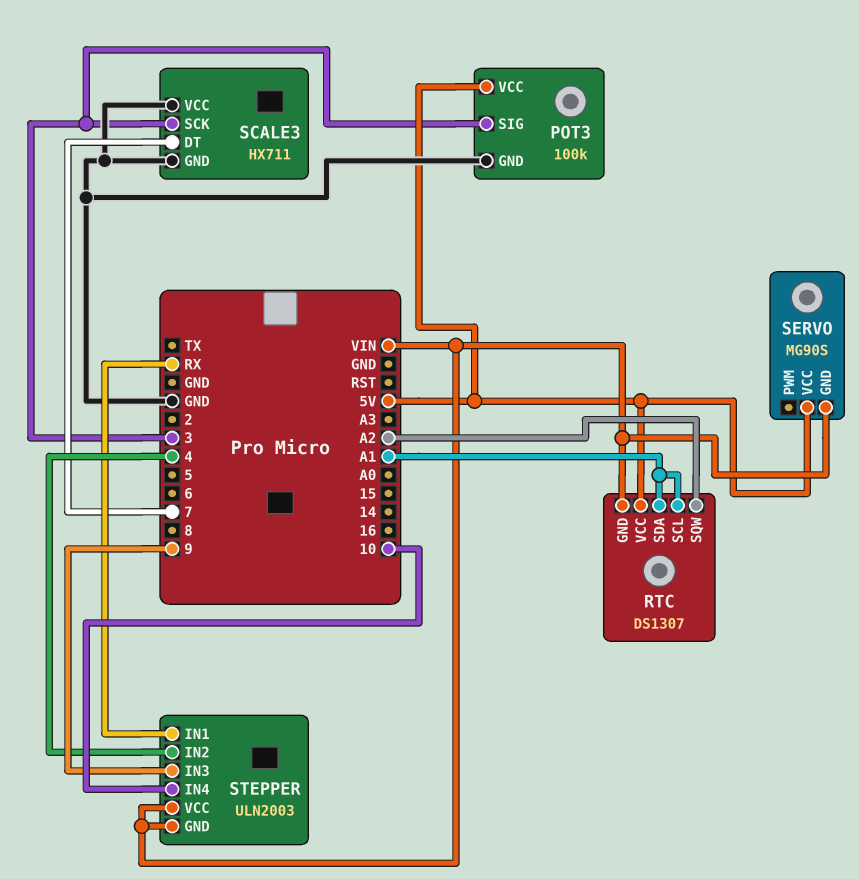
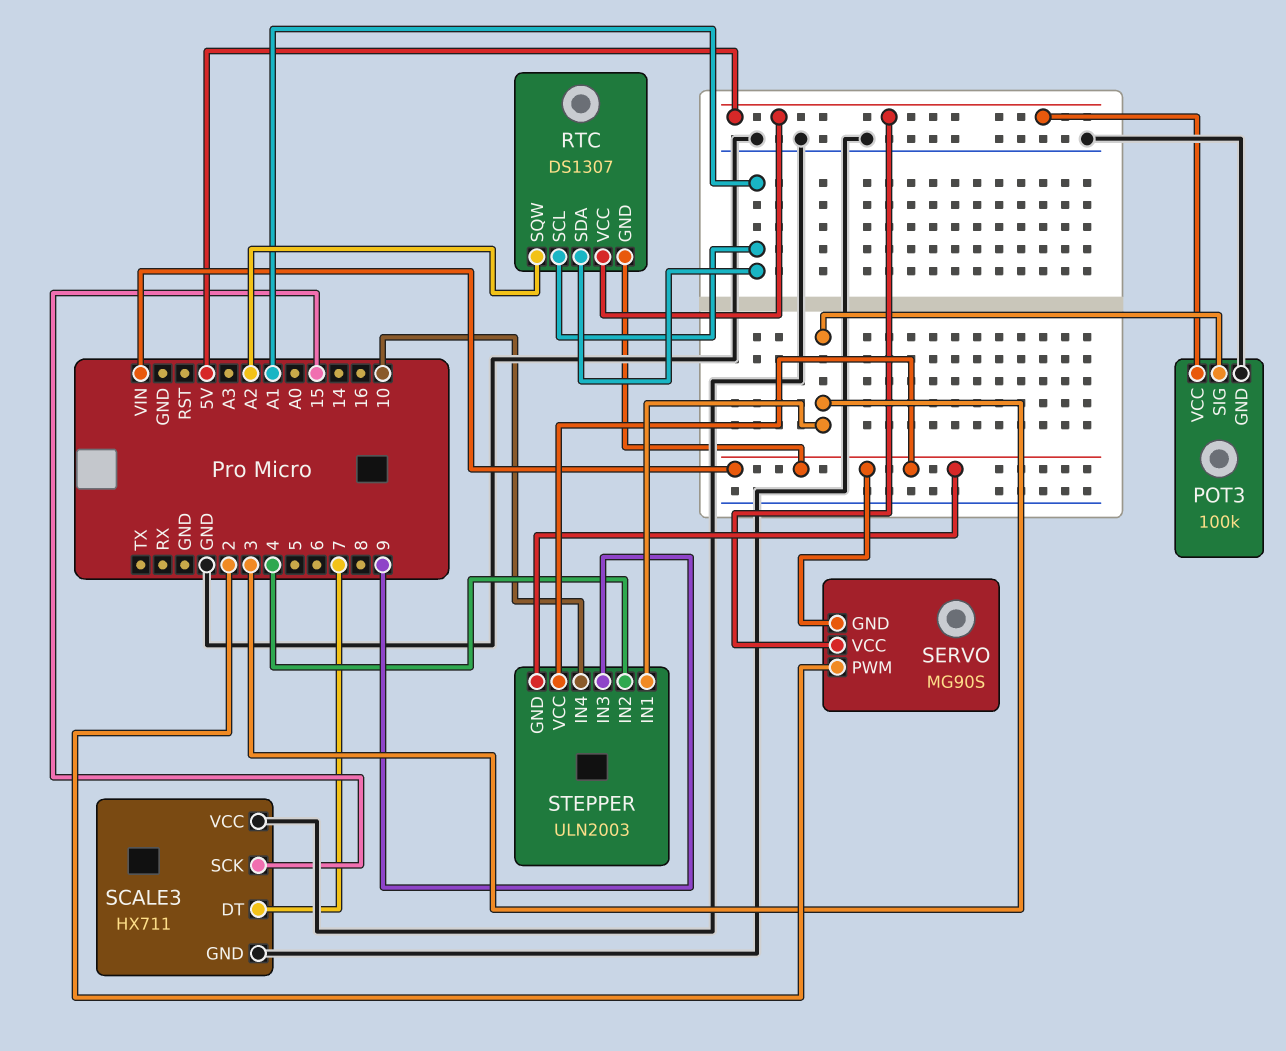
SCALE3 pin SCK: 3 -> 15
SERVO pin PWM: none -> 2
STEPPER pin IN1: RX -> 3

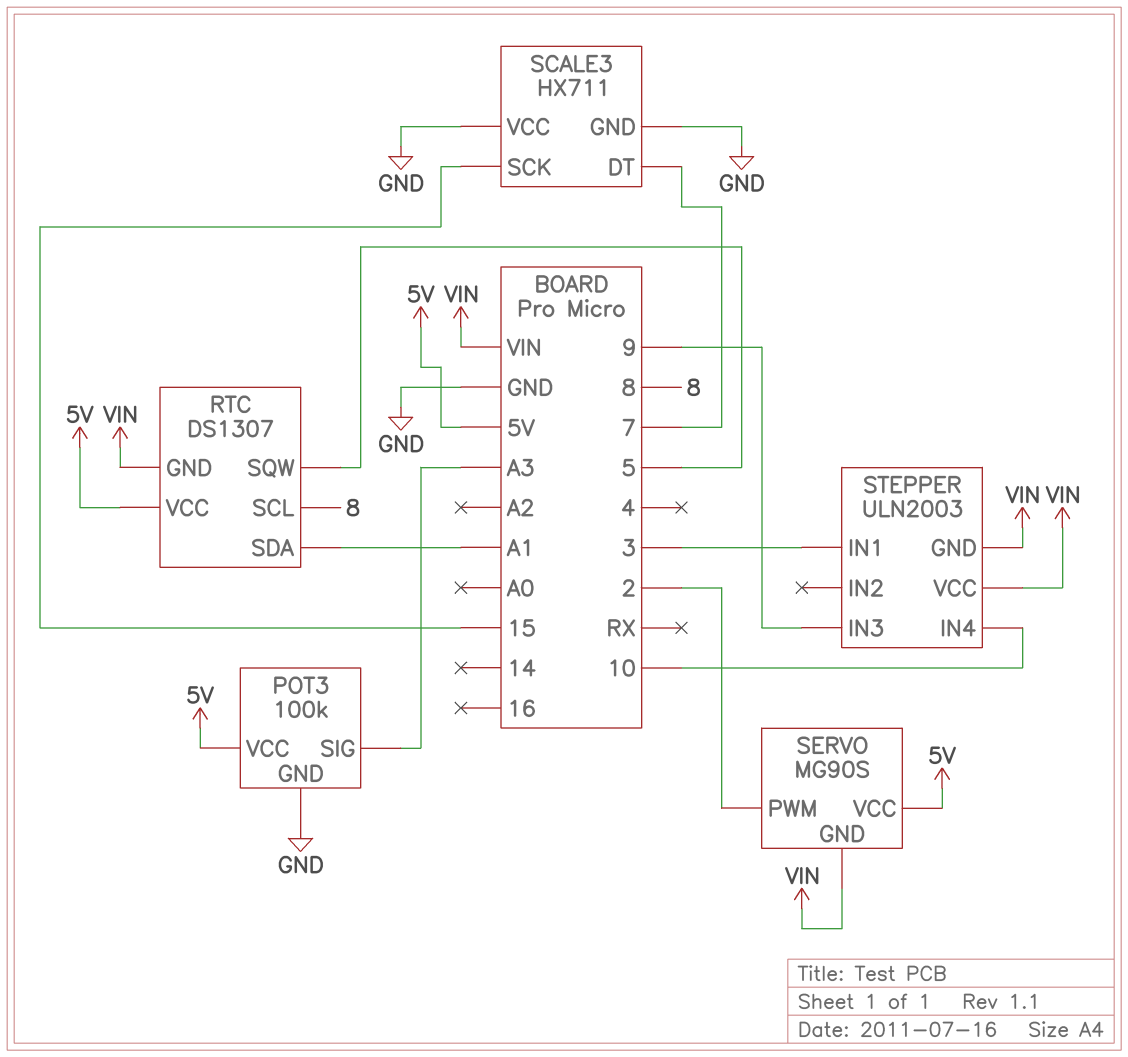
POT3 pin SIG: 3 -> A3
RTC pin SCL: A1 -> 8
RTC pin SQW: A2 -> 5
STEPPER pin IN2: 4 -> none

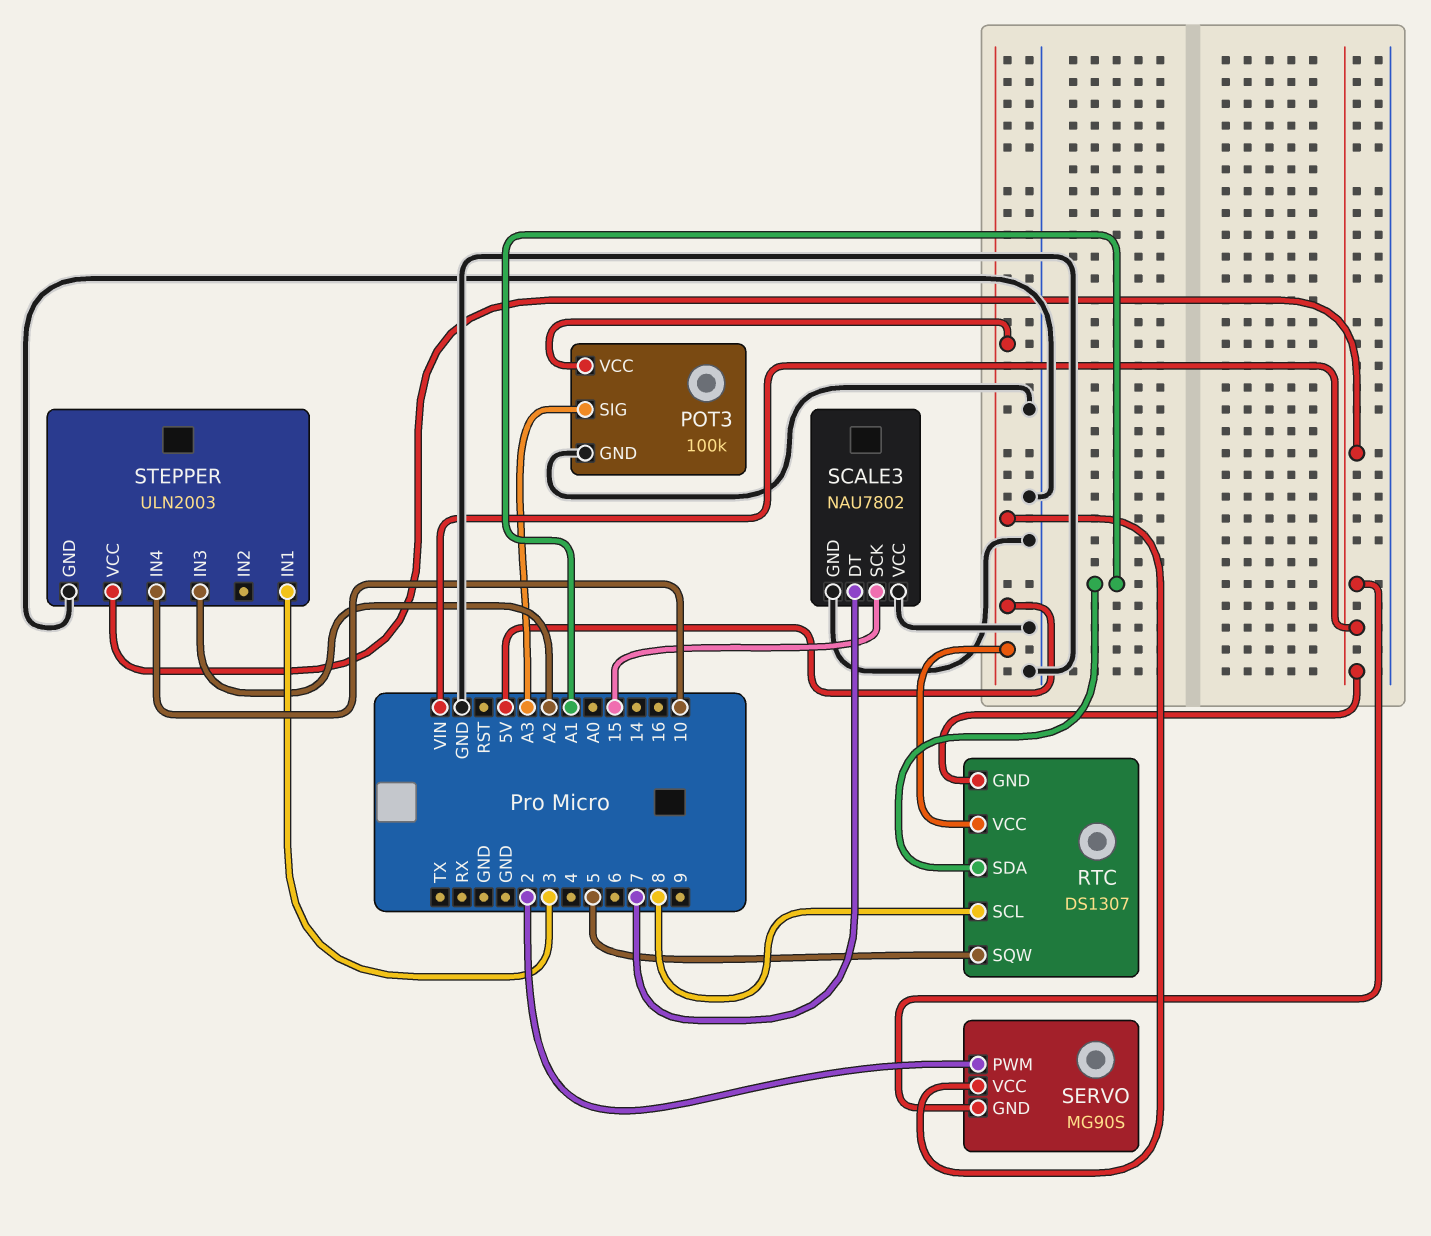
SCALE3: HX711 -> NAU7802
STEPPER pin GND: VIN -> GND
STEPPER pin IN3: 9 -> A2

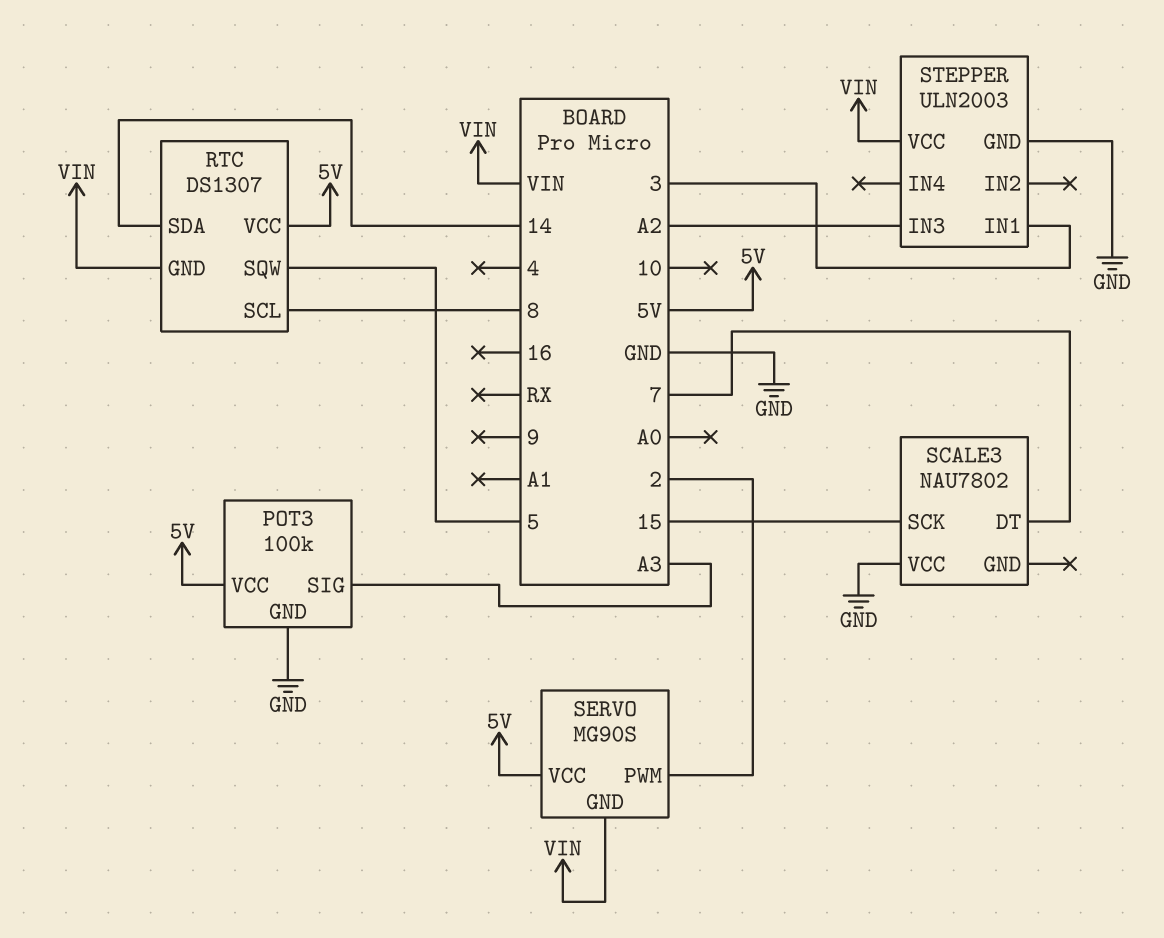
RTC pin SDA: A1 -> 14
SCALE3 pin GND: GND -> none
STEPPER pin IN4: 10 -> none

